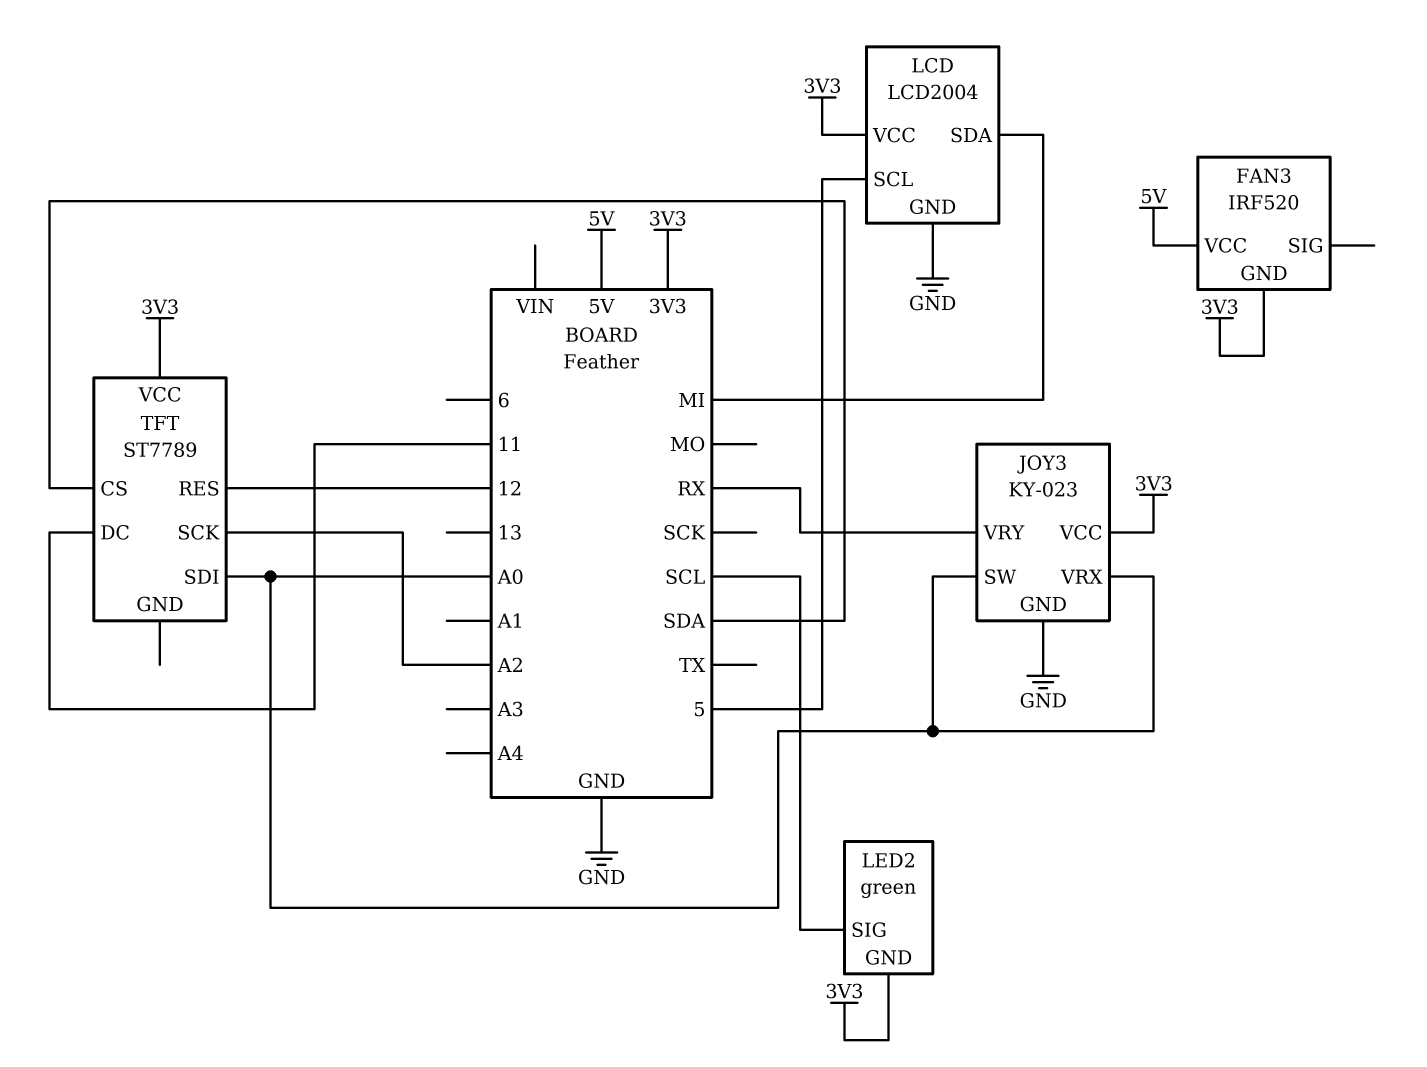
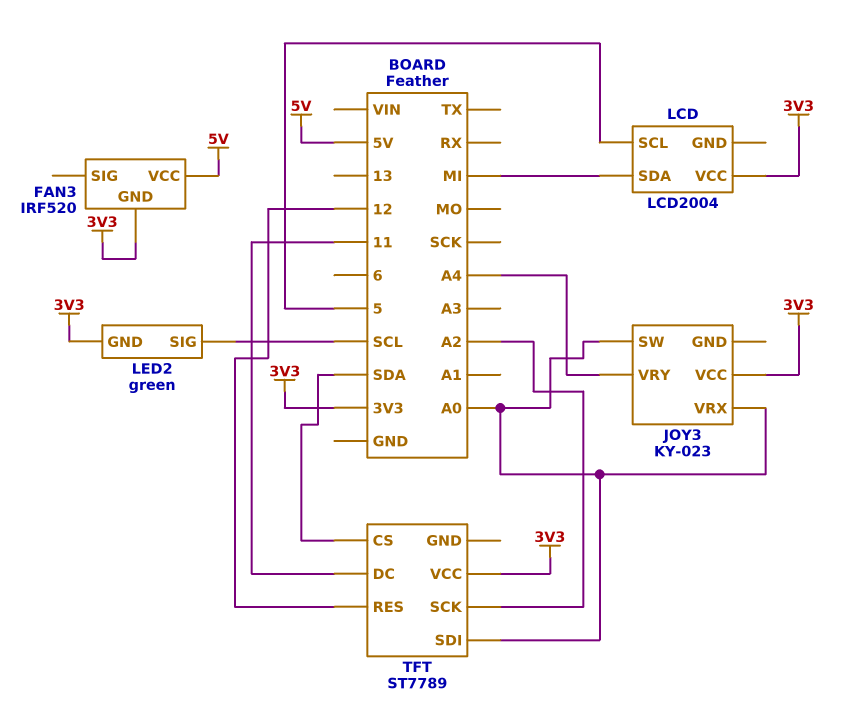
JOY3 pin GND: GND -> none
JOY3 pin VRY: RX -> A4
LCD pin GND: GND -> none

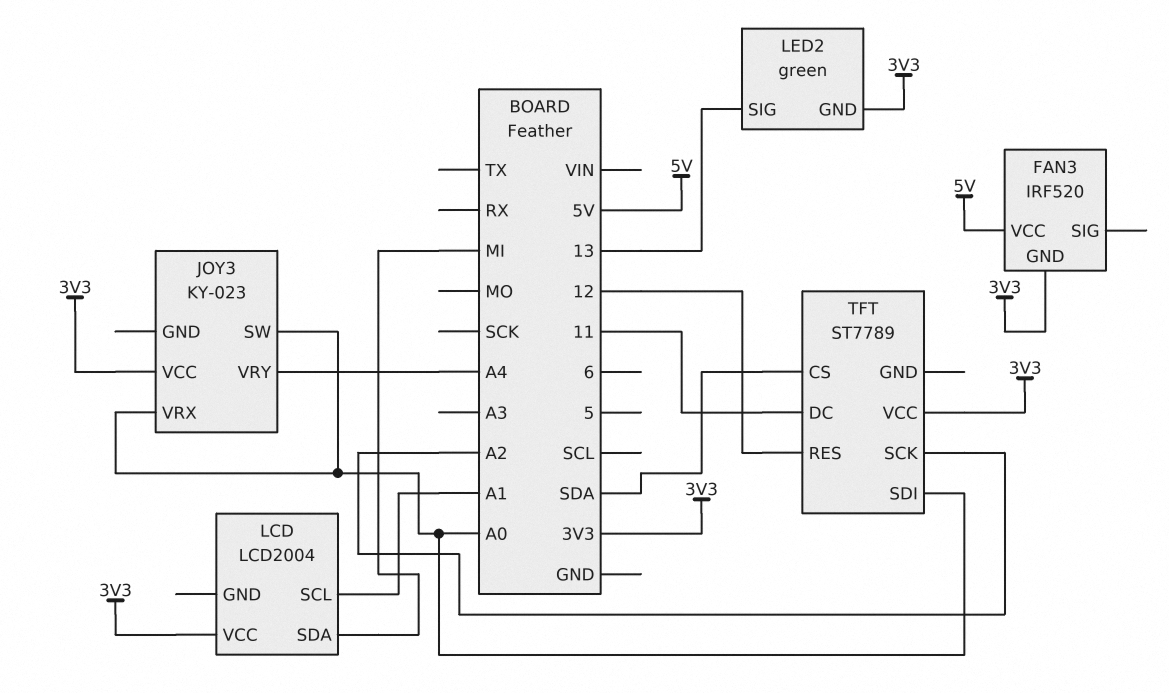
LCD pin SCL: 5 -> A1
LED2 pin SIG: SCL -> 13

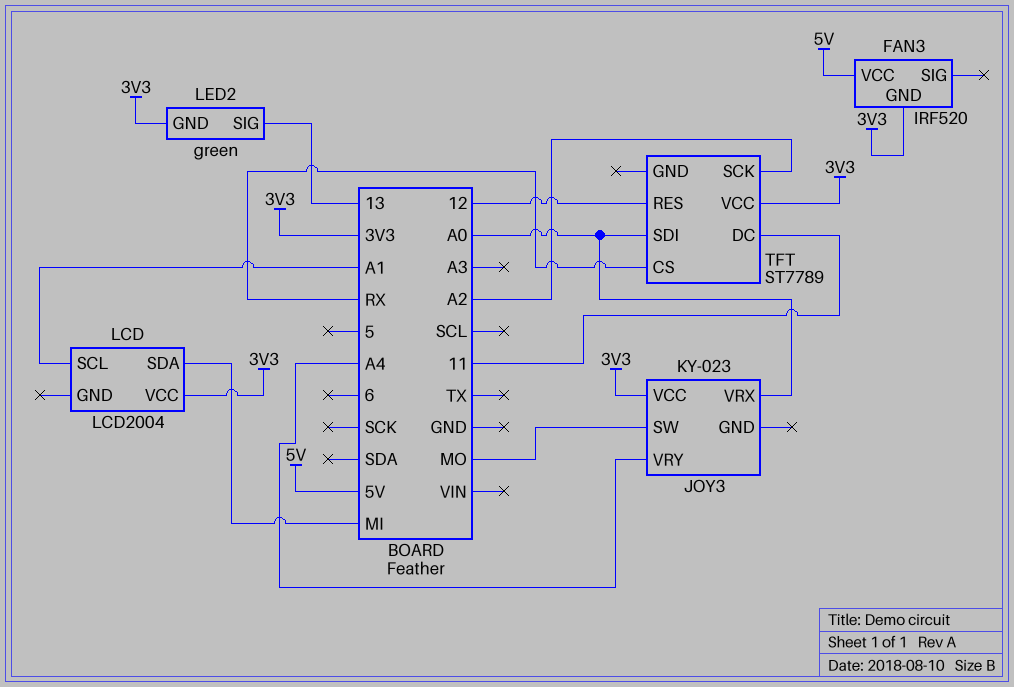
JOY3 pin SW: A0 -> MO
TFT pin CS: SDA -> RX

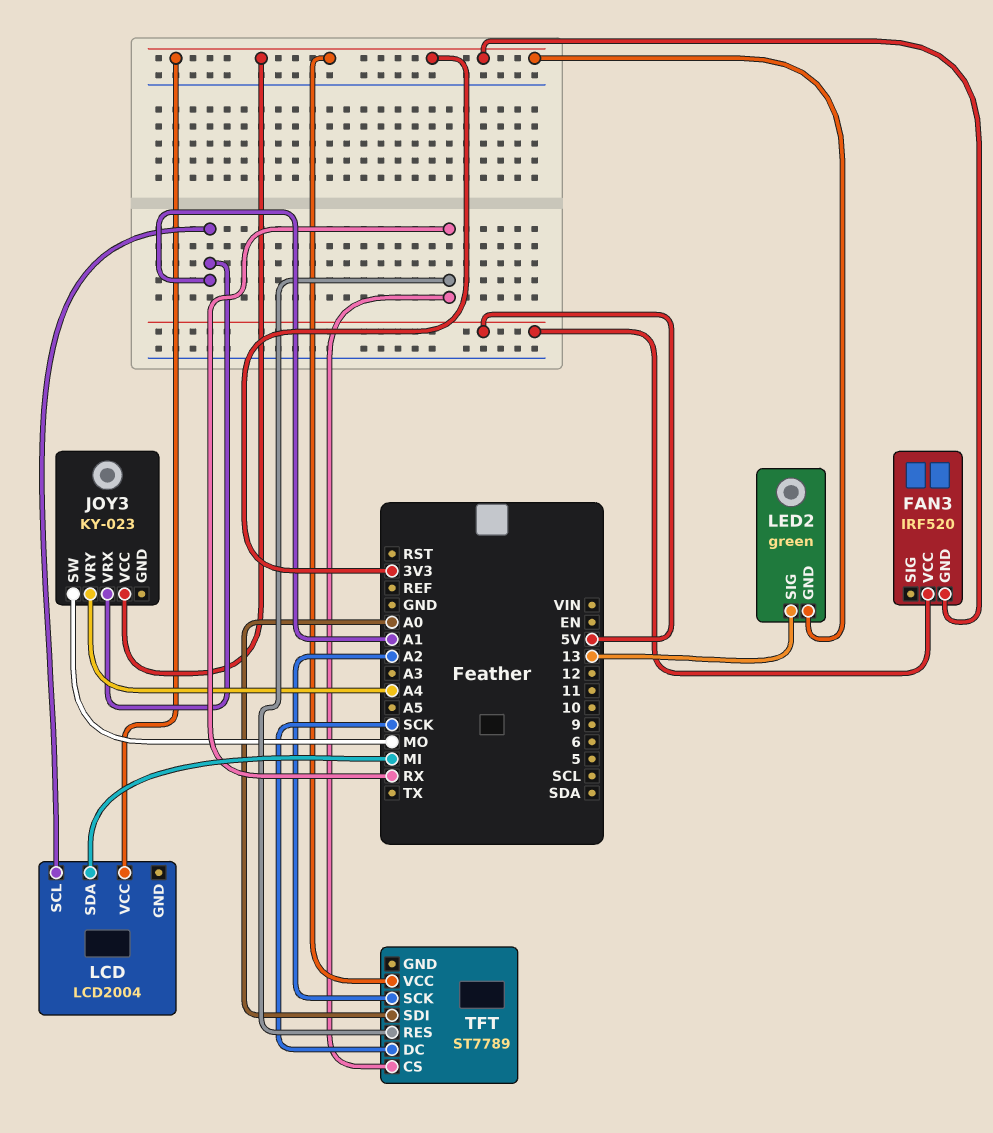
JOY3 pin VRX: A0 -> A1
TFT pin DC: 11 -> SCK
TFT pin RES: 12 -> RX

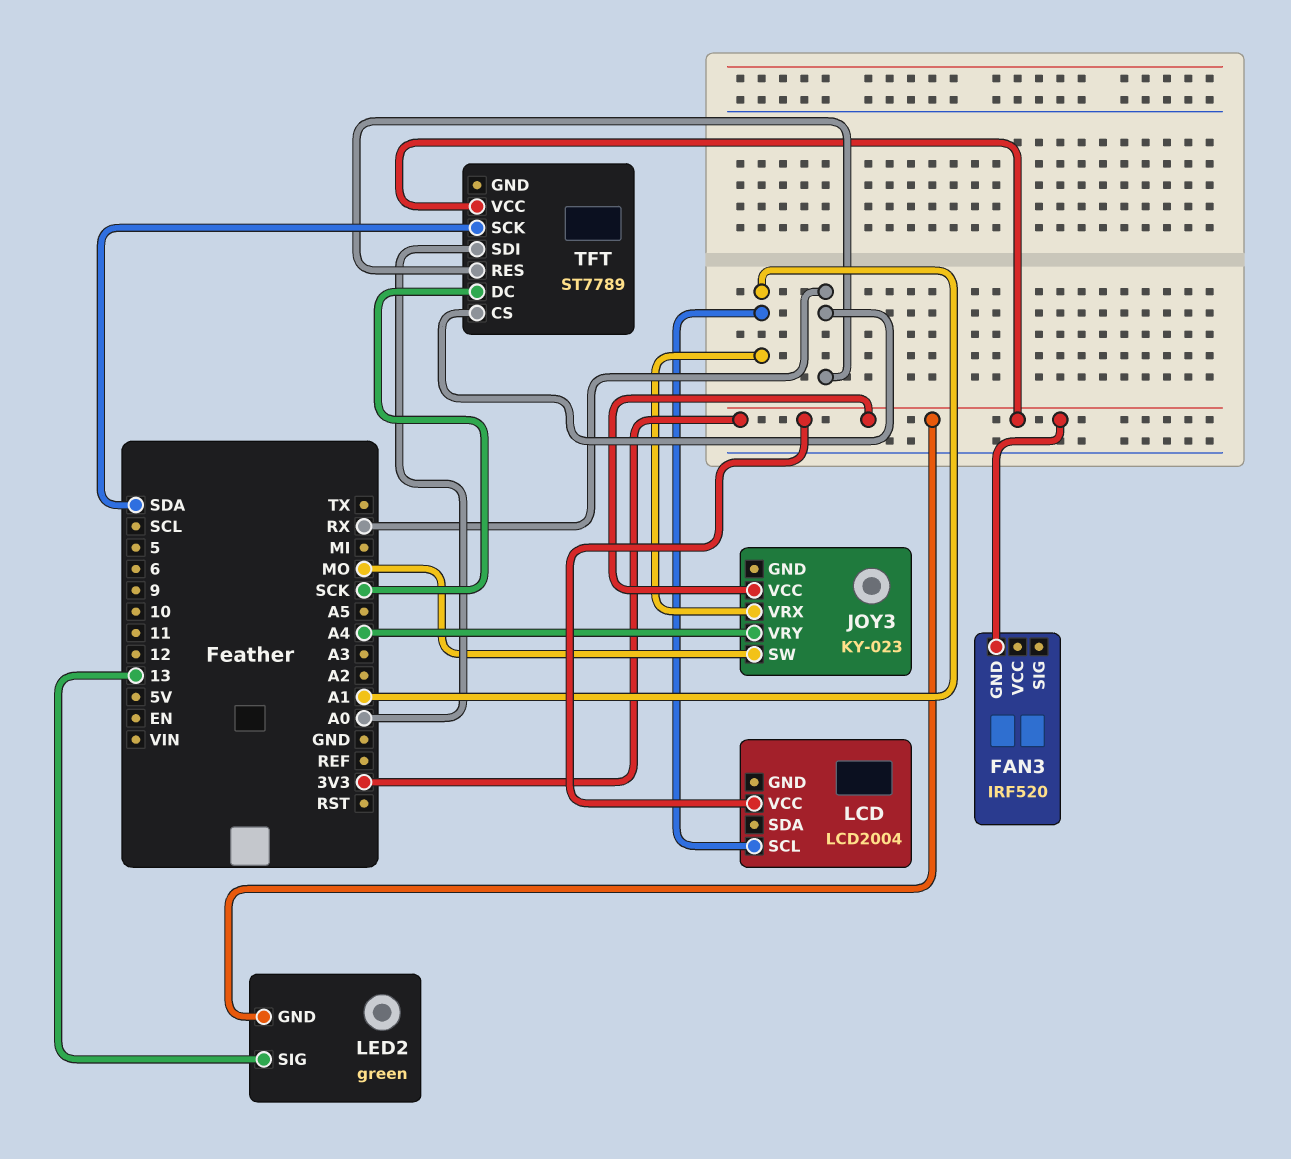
FAN3 pin VCC: 5V -> none
LCD pin SDA: MI -> none
TFT pin SCK: A2 -> SDA

